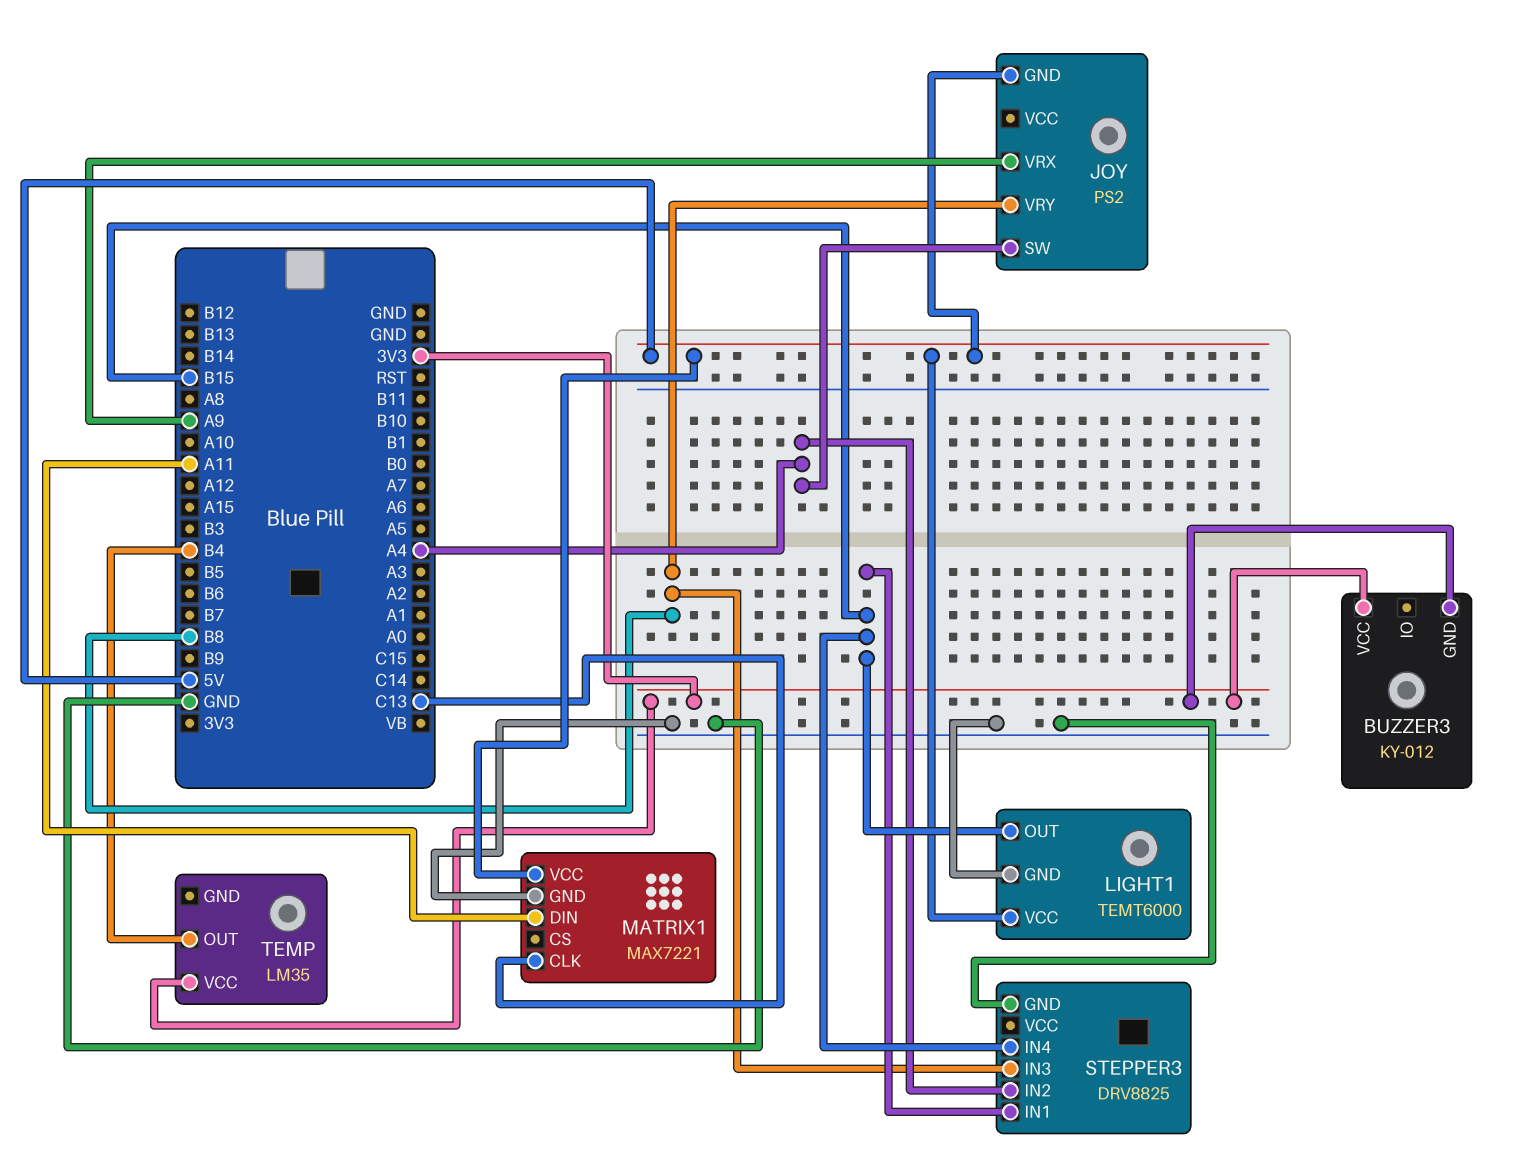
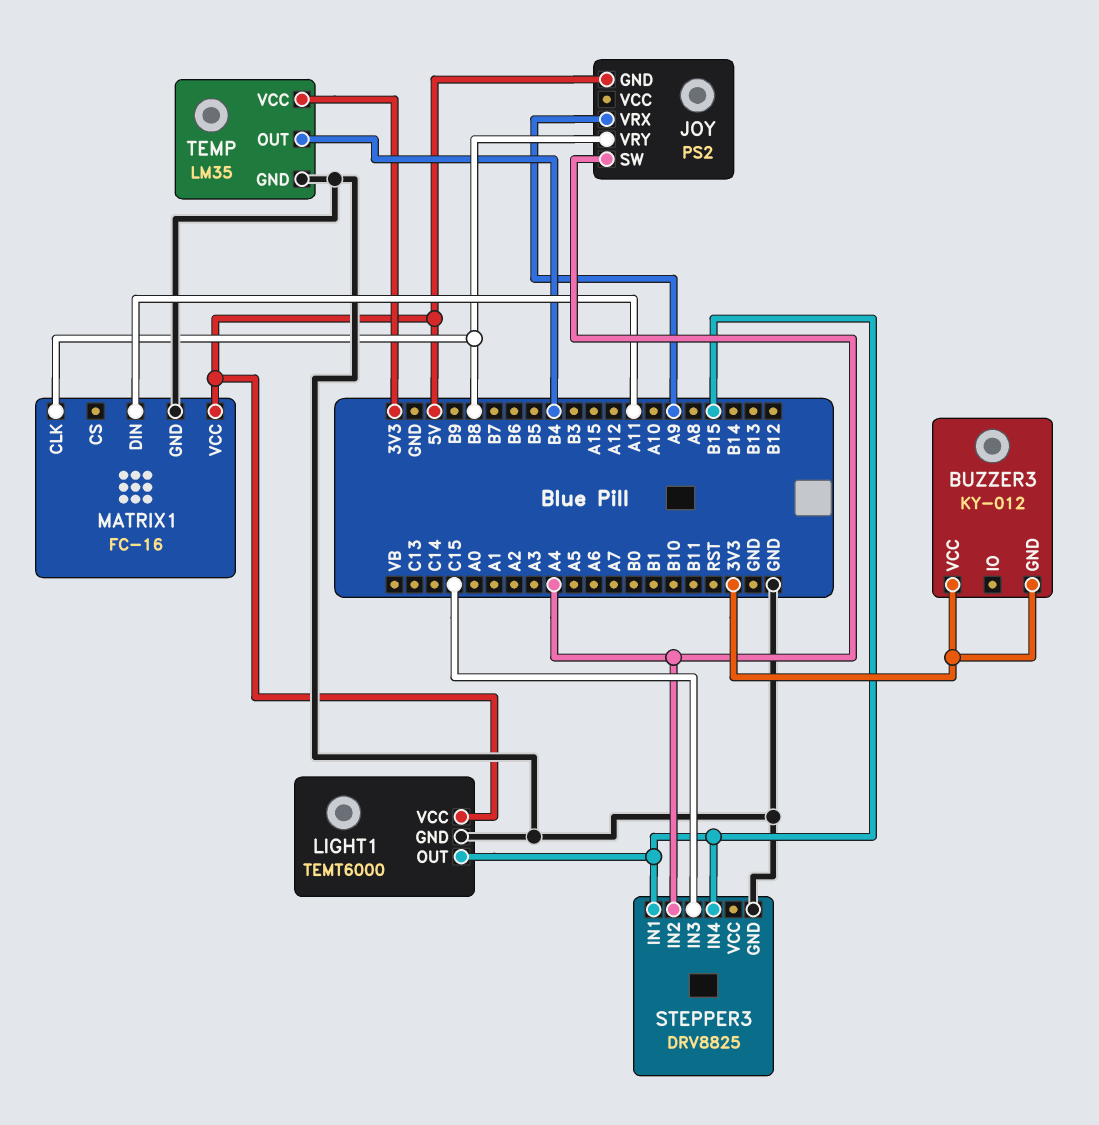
MATRIX1: MAX7221 -> FC-16
MATRIX1 pin CLK: C13 -> B8
STEPPER3 pin IN3: B8 -> C15
TEMP pin GND: none -> GND

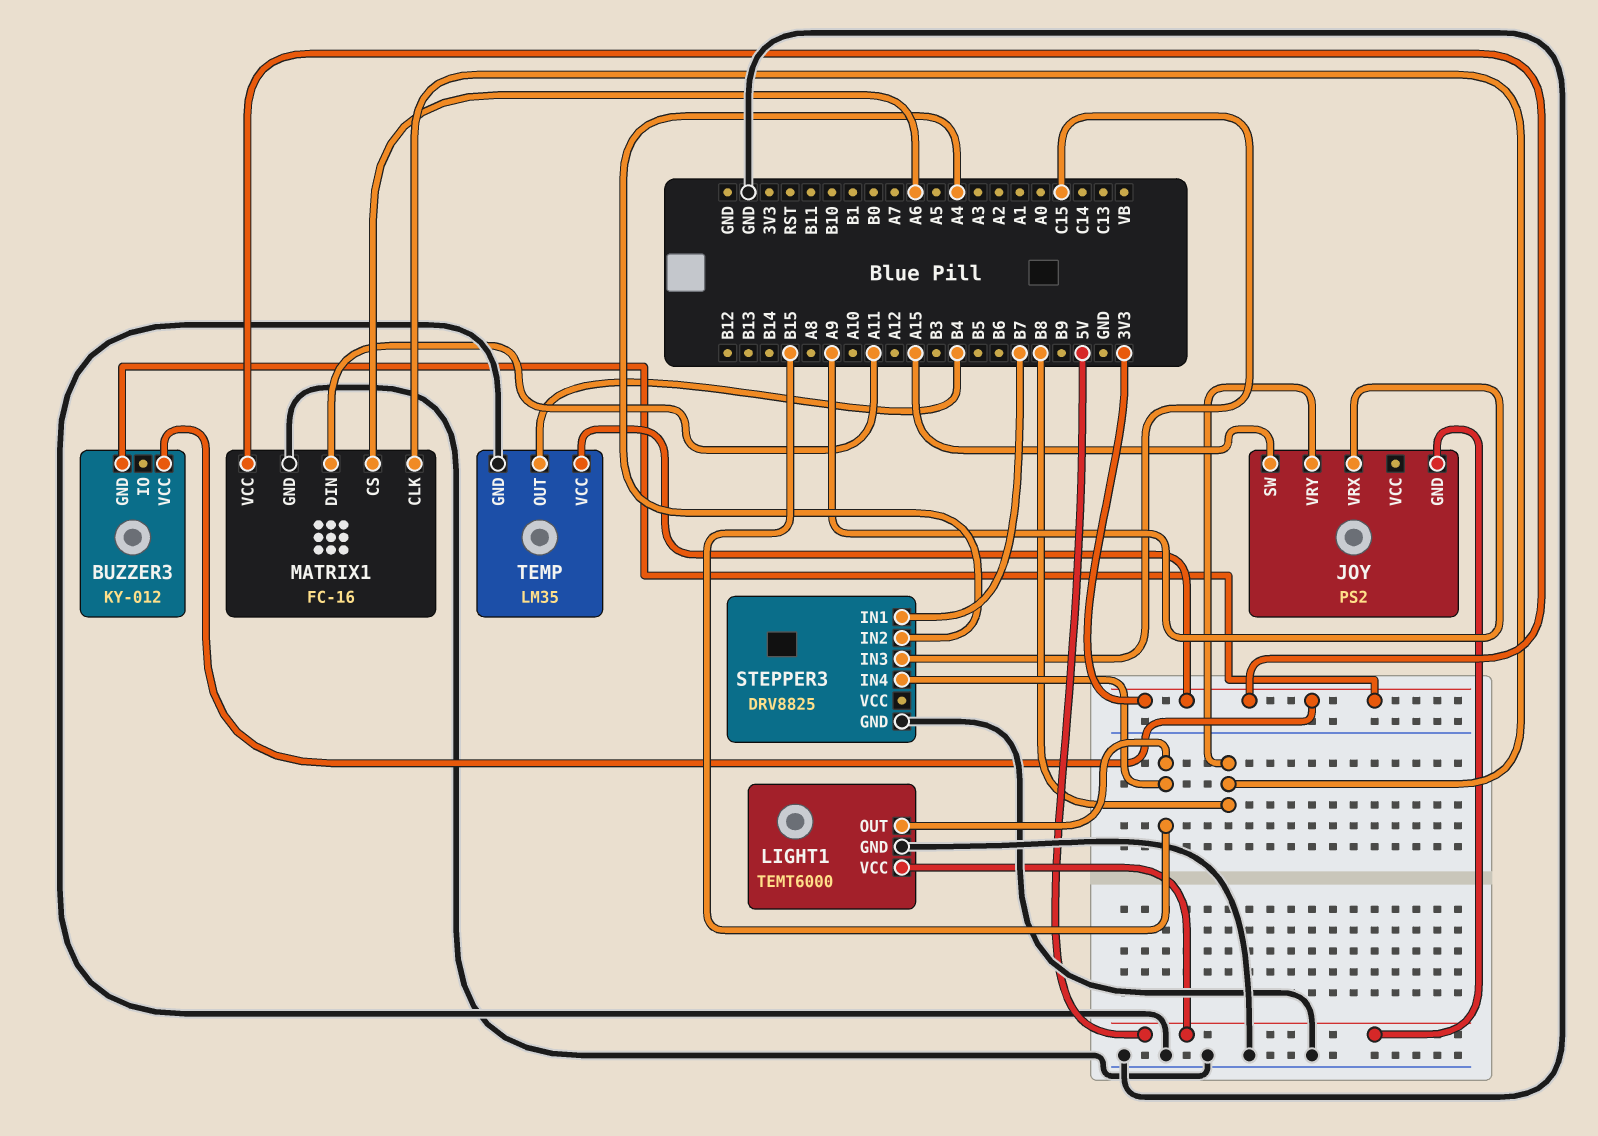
JOY pin SW: A4 -> A15
MATRIX1 pin CS: none -> A6
MATRIX1 pin VCC: 5V -> 3V3
STEPPER3 pin IN1: B15 -> B7

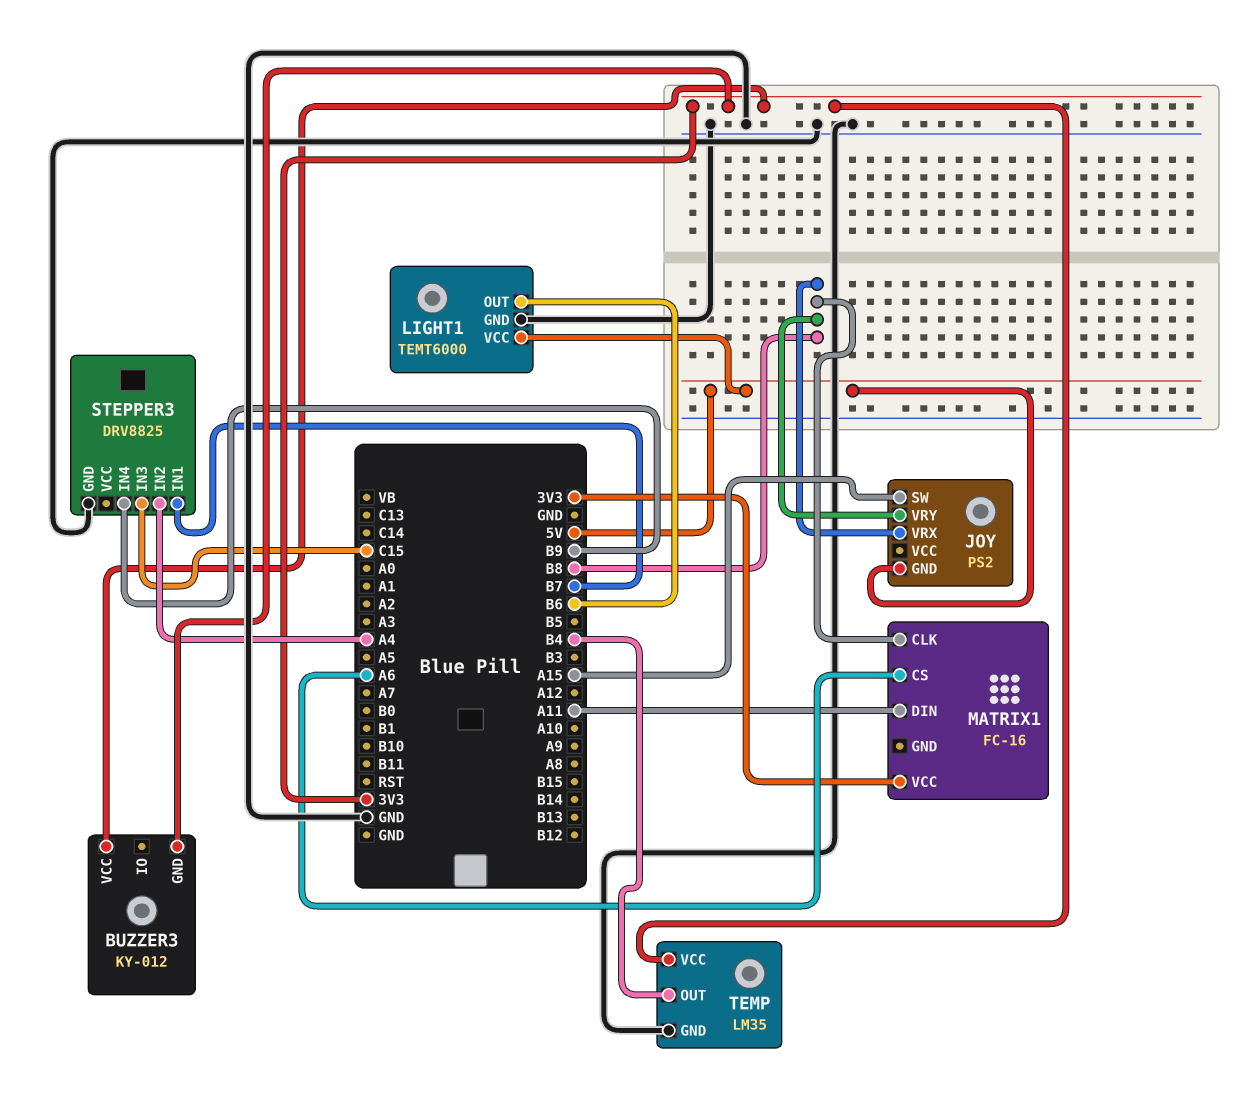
JOY pin VRX: A9 -> B8
LIGHT1 pin OUT: B15 -> B6
MATRIX1 pin GND: GND -> none
STEPPER3 pin IN4: B15 -> B9

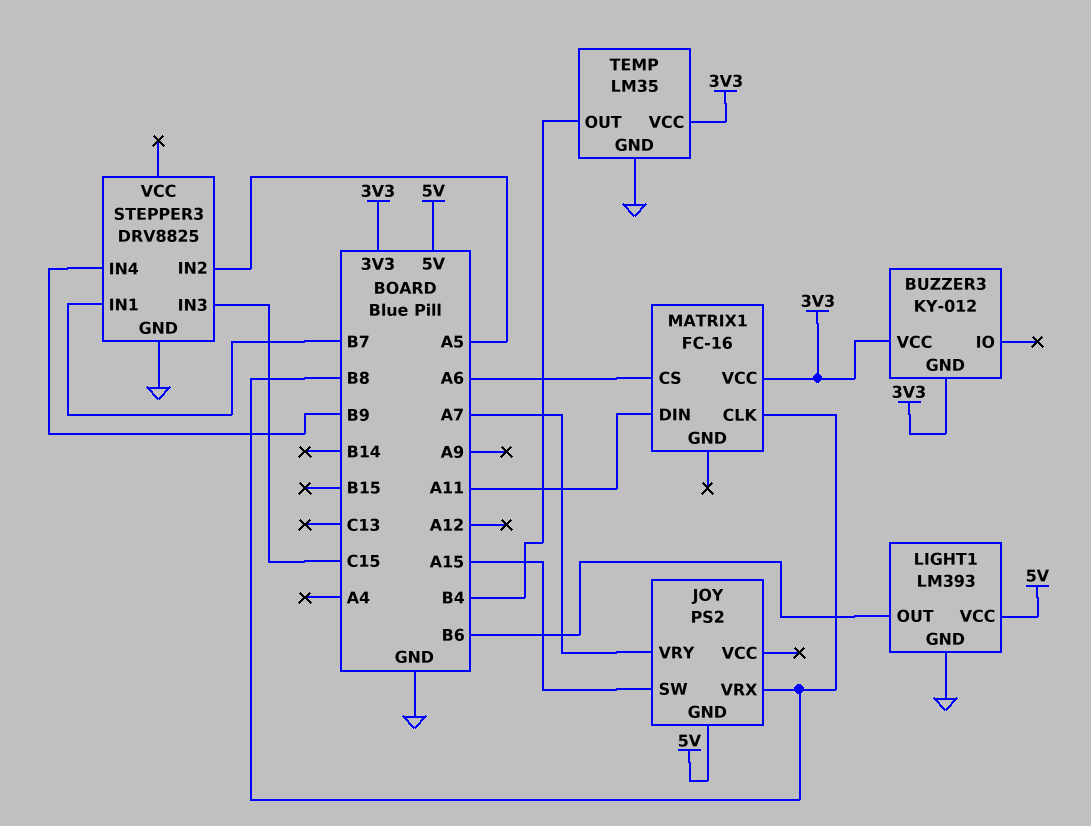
JOY pin VRY: B8 -> A7
LIGHT1: TEMT6000 -> LM393
STEPPER3 pin IN2: A4 -> A5

